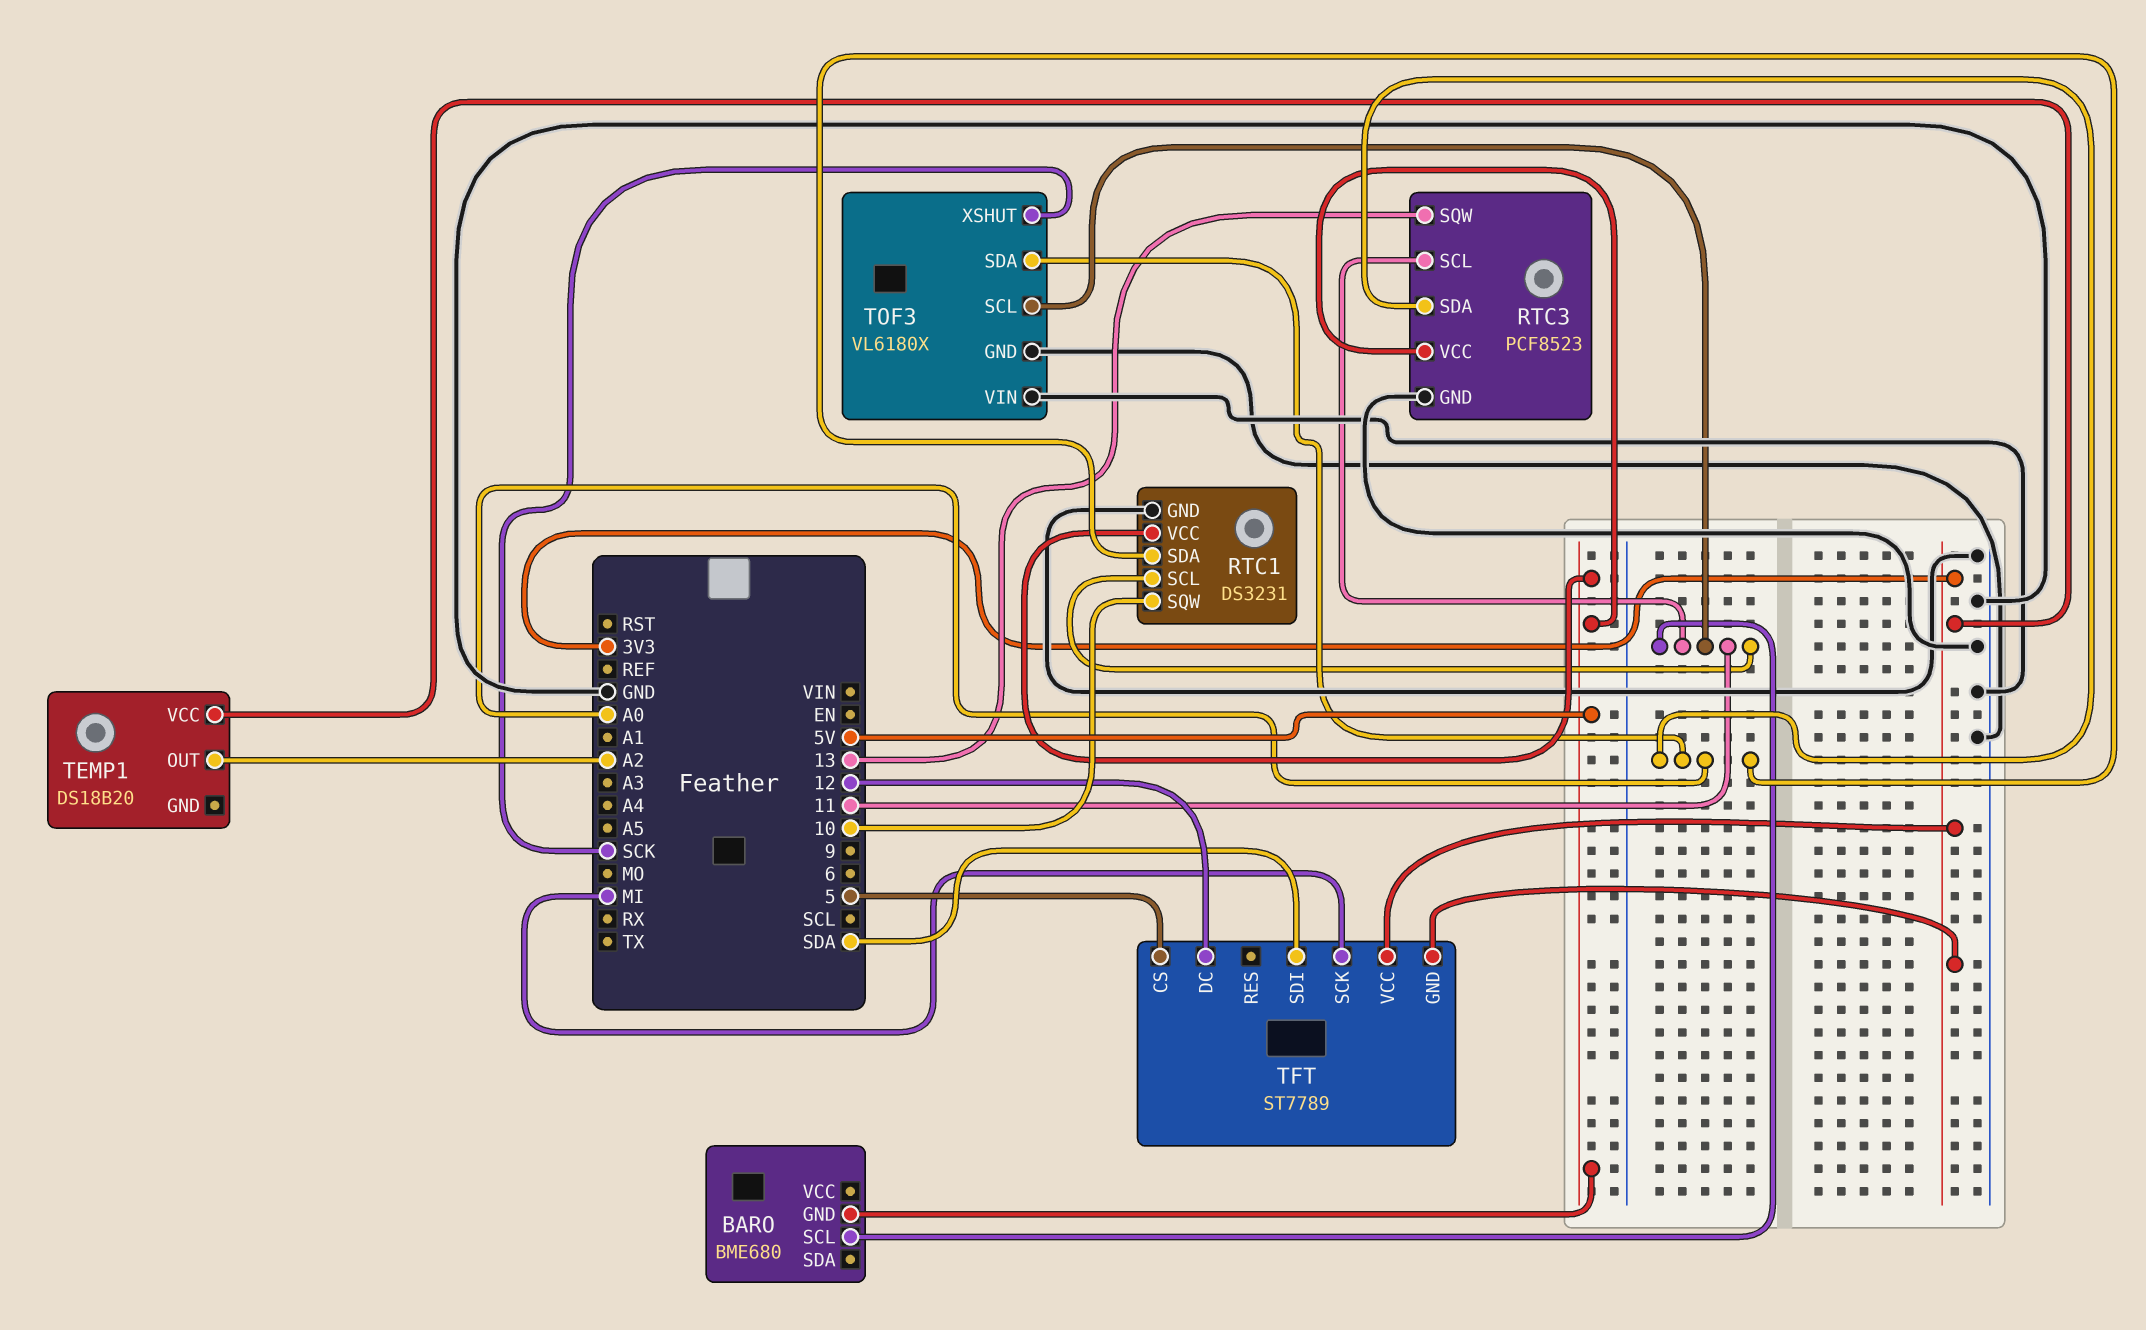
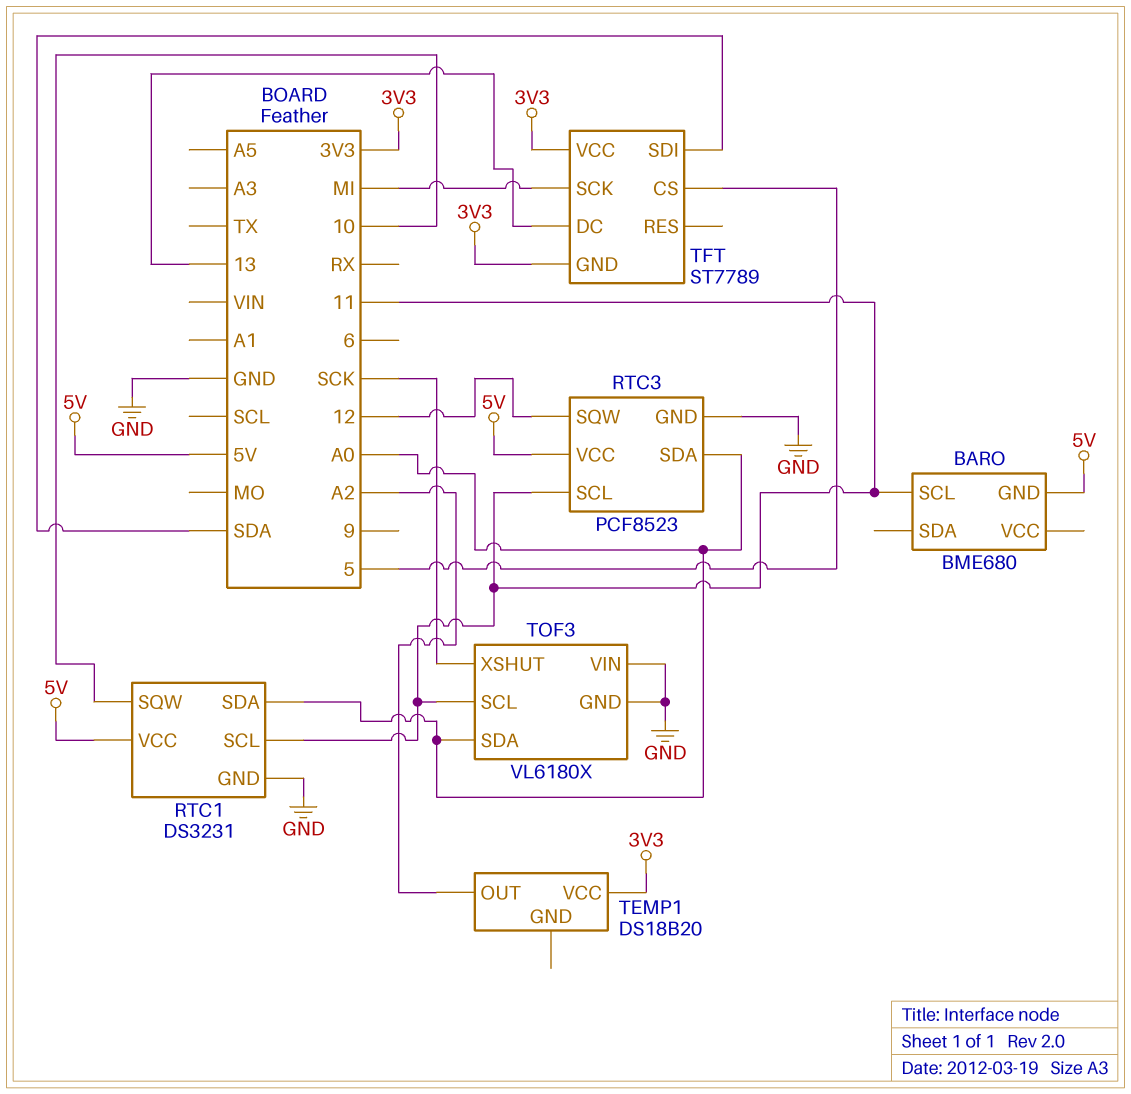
RTC3 pin SQW: 13 -> 12
TFT pin DC: 12 -> 13

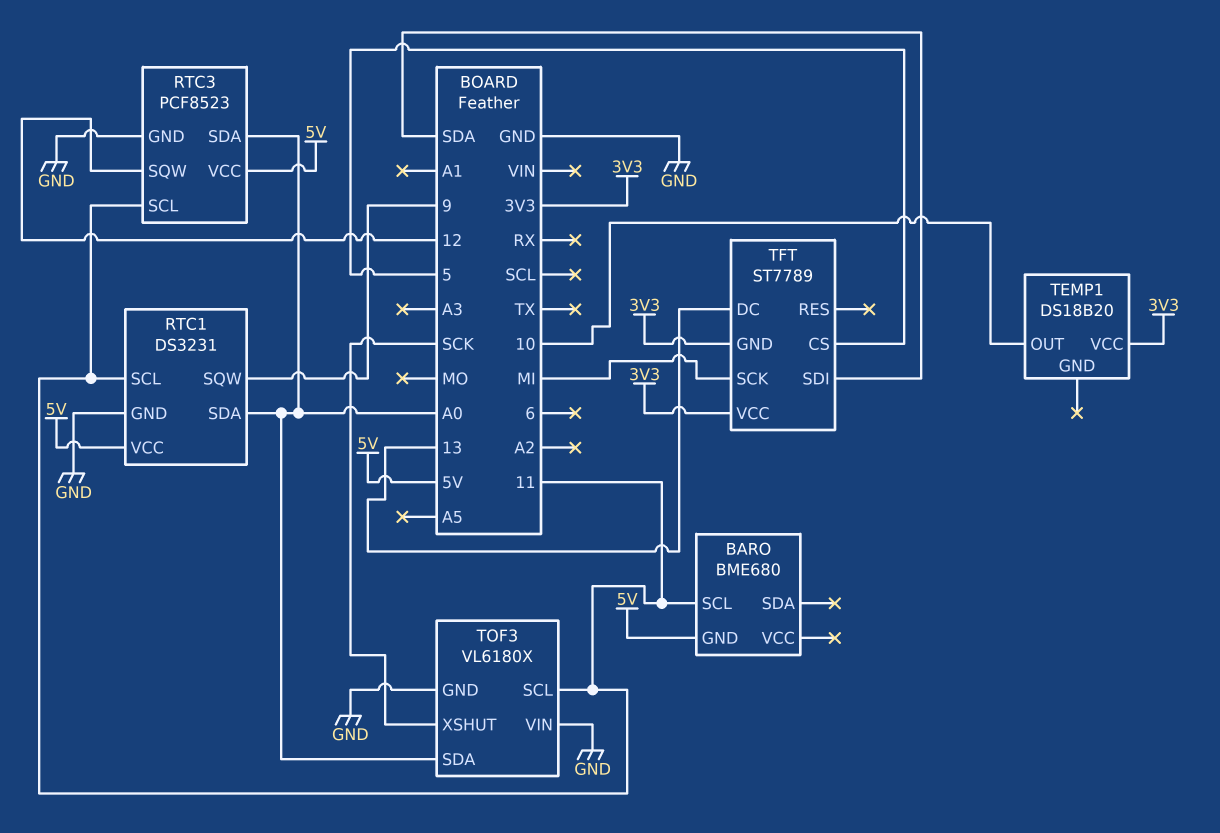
RTC1 pin SQW: 10 -> 9
TEMP1 pin OUT: A2 -> 10

